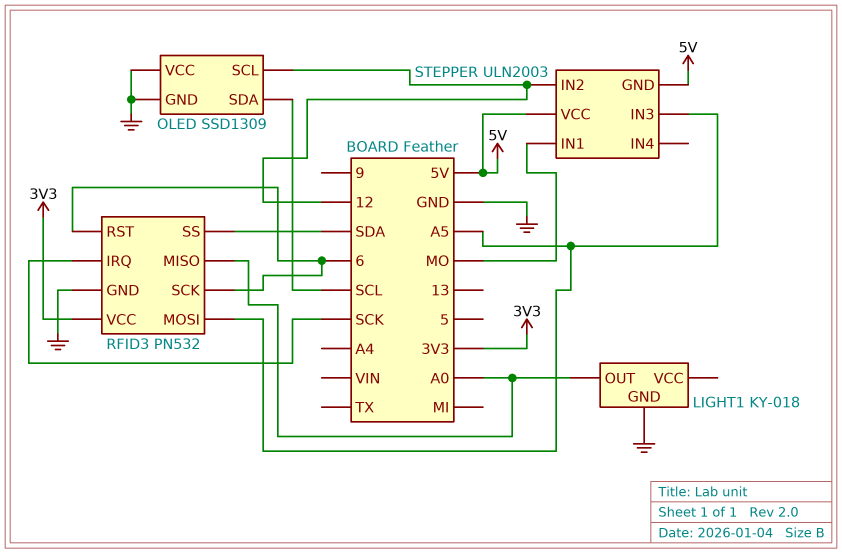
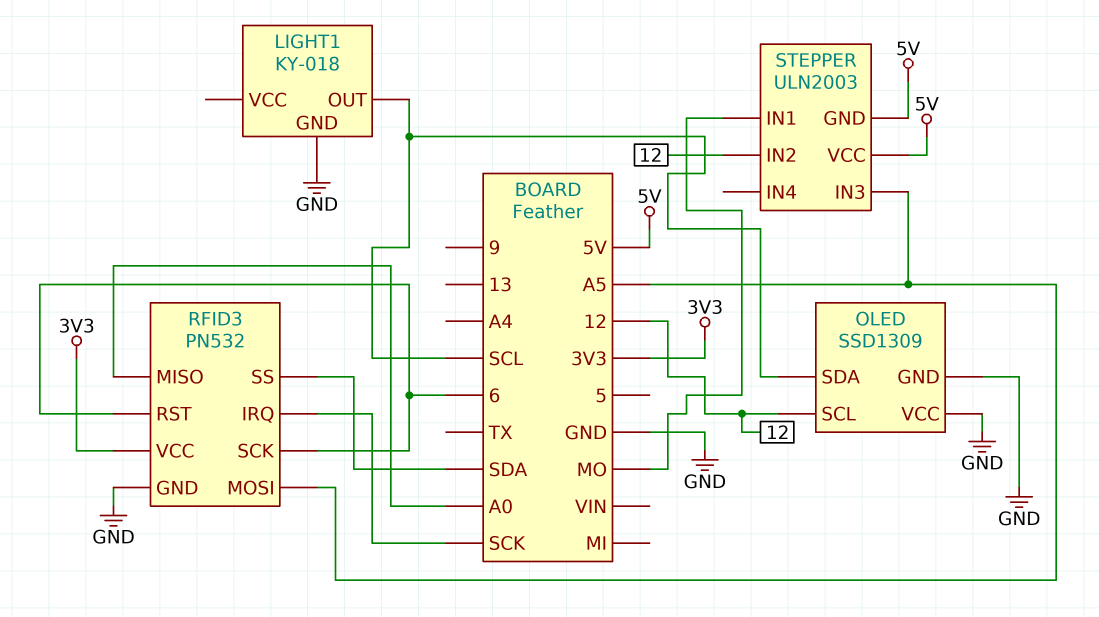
LIGHT1 pin OUT: A0 -> SCL

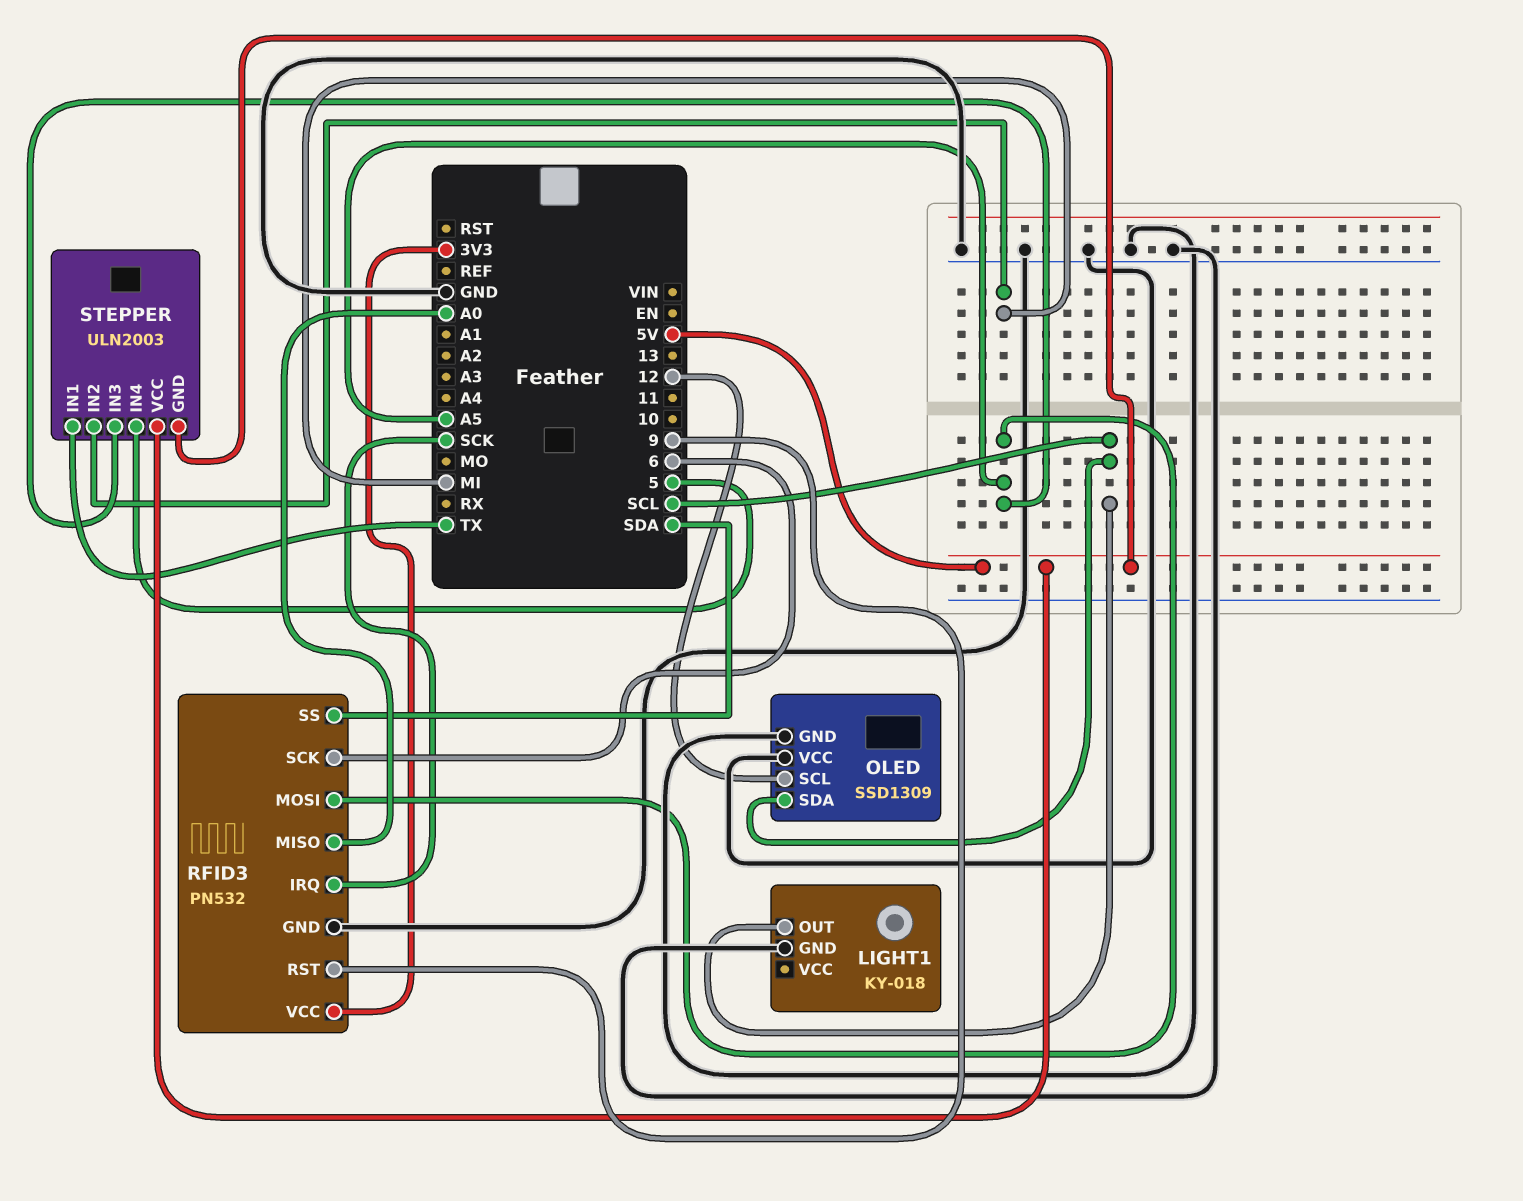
RFID3 pin RST: 6 -> 9
STEPPER pin IN1: MO -> TX
STEPPER pin IN2: 12 -> MI
STEPPER pin IN4: none -> 5

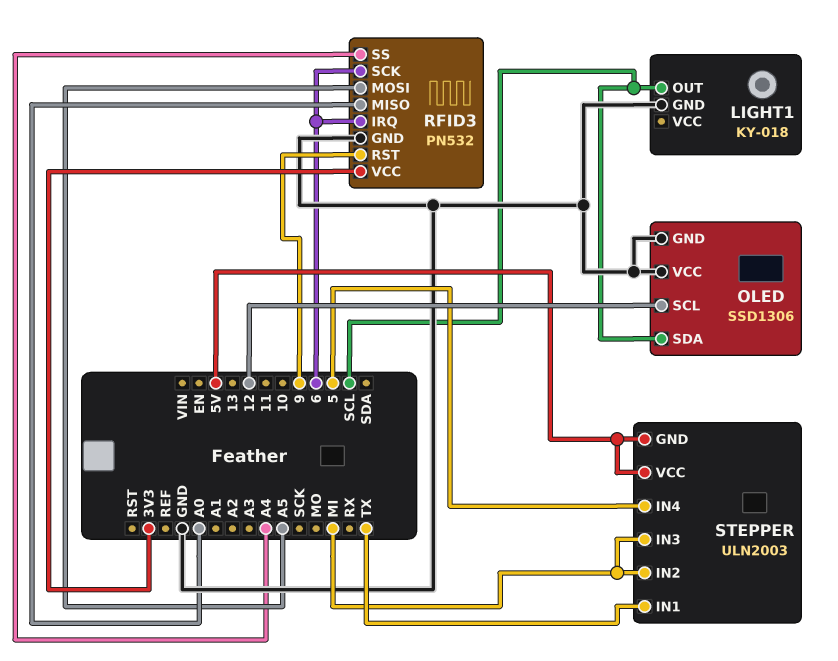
OLED: SSD1309 -> SSD1306
RFID3 pin IRQ: SCK -> 6
RFID3 pin SS: SDA -> A4
STEPPER pin IN3: A5 -> MI

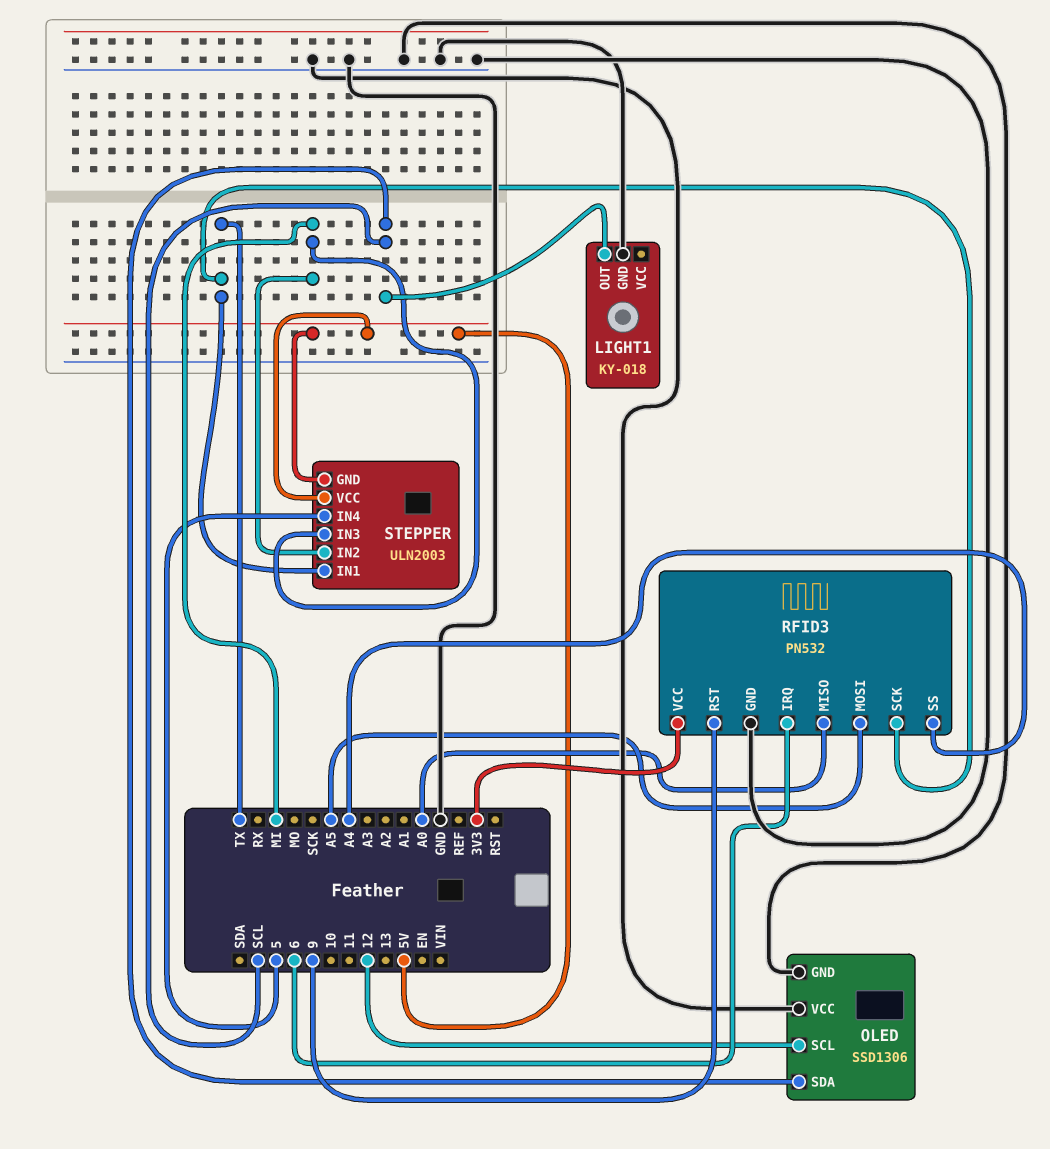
RFID3 pin SCK: 6 -> TX

